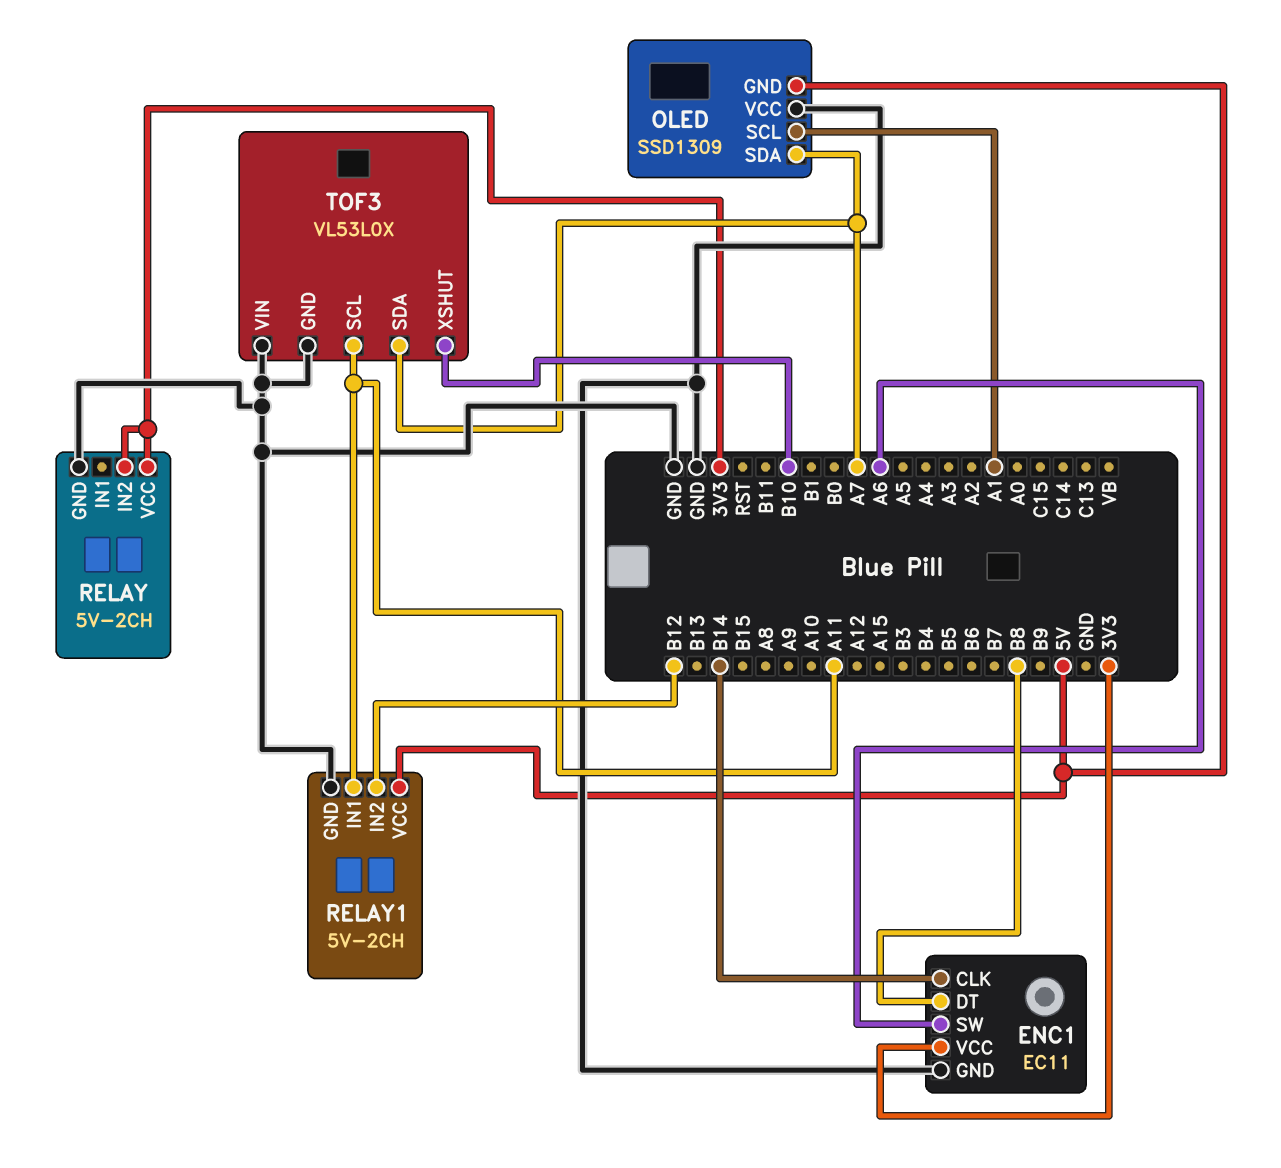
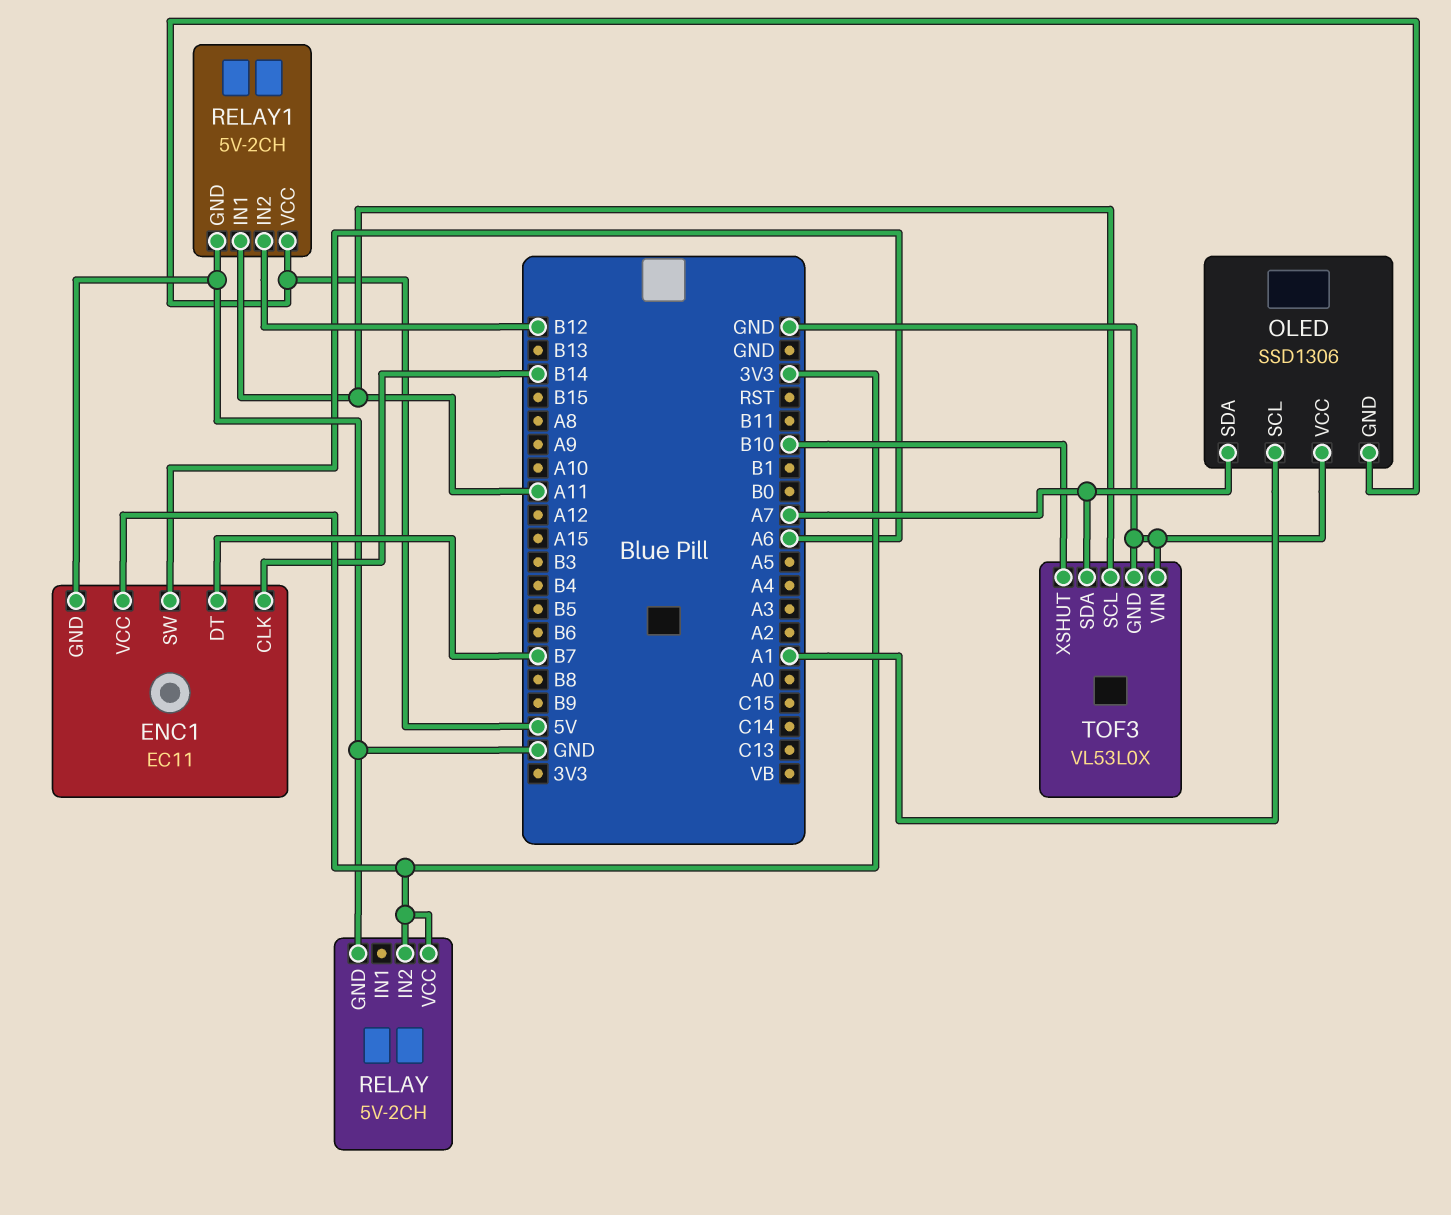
ENC1 pin DT: B8 -> B7
OLED: SSD1309 -> SSD1306

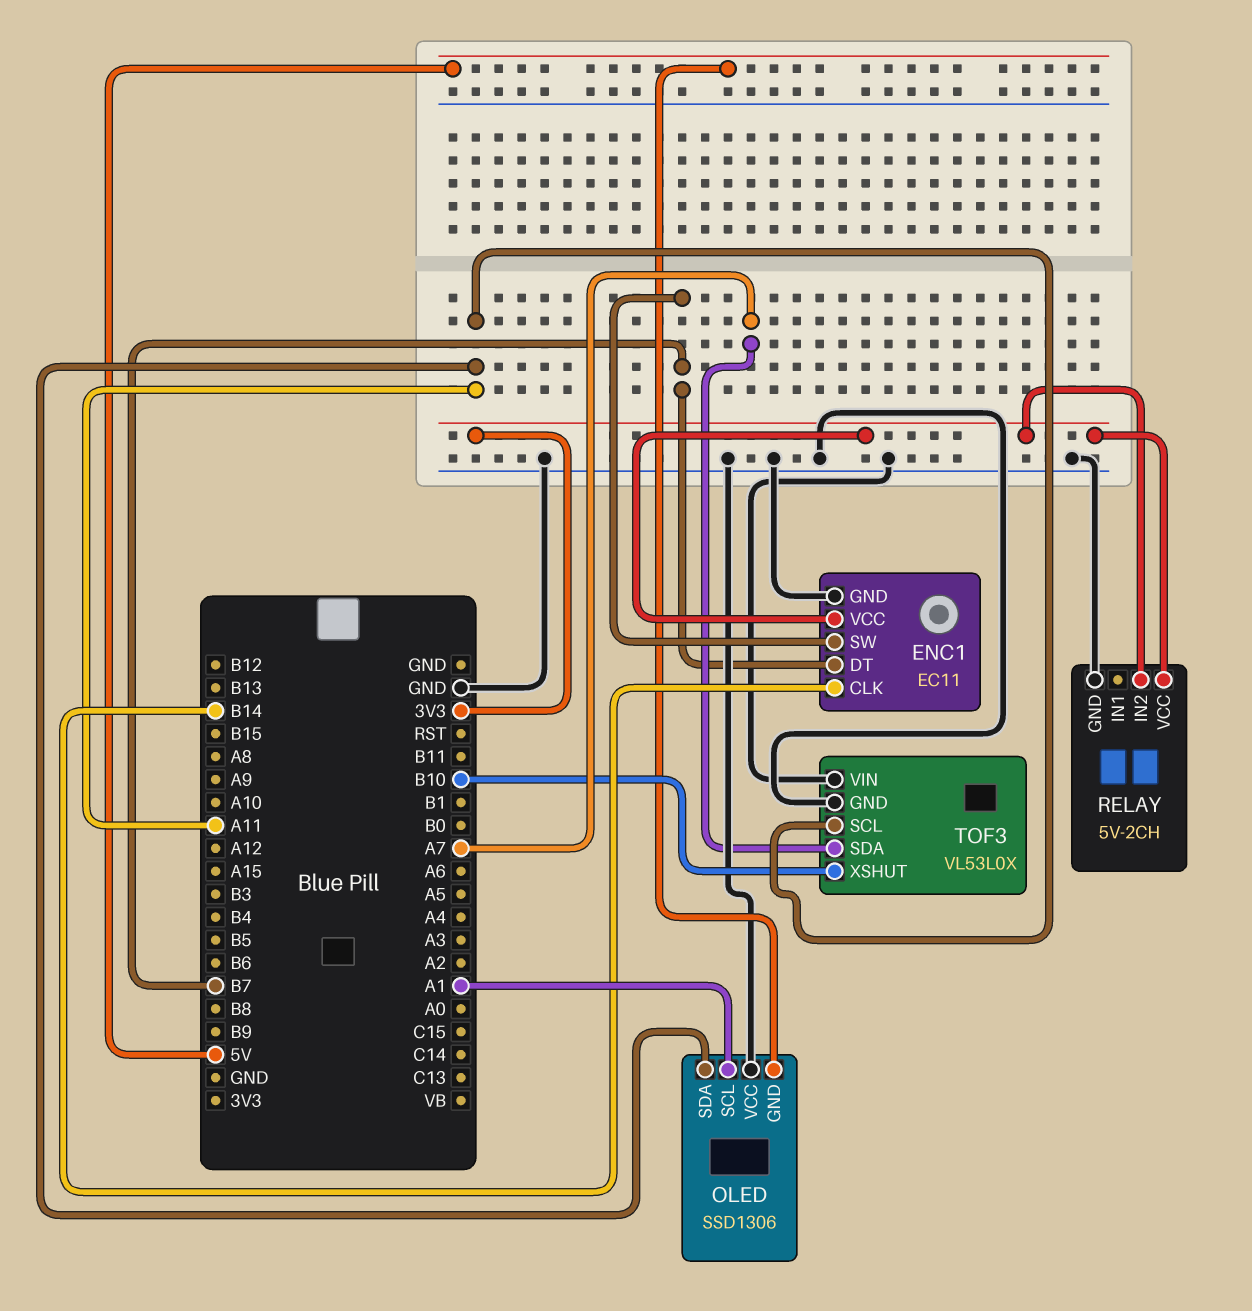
ENC1 pin SW: A6 -> B7
OLED pin SDA: A7 -> A11
RELAY1: 5V-2CH -> none
RELAY1 pin GND: GND -> none
RELAY1 pin IN1: A11 -> none
RELAY1 pin IN2: B12 -> none
RELAY1 pin VCC: 5V -> none

